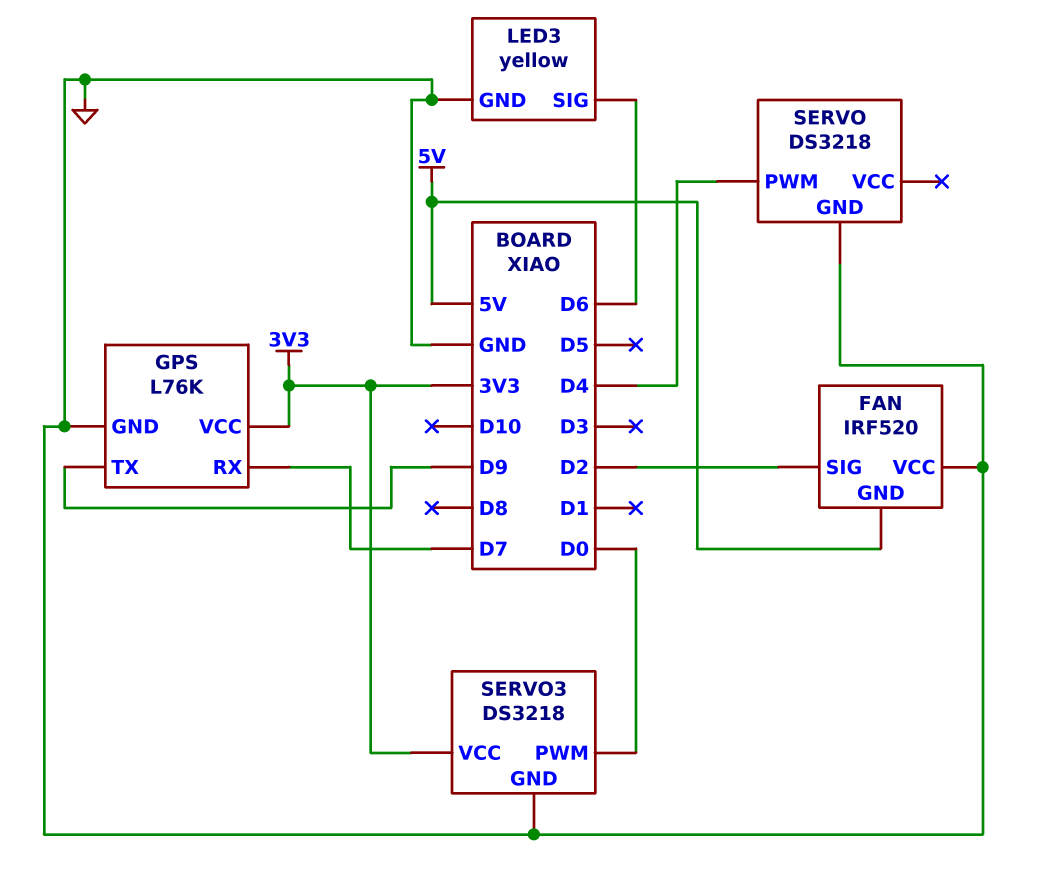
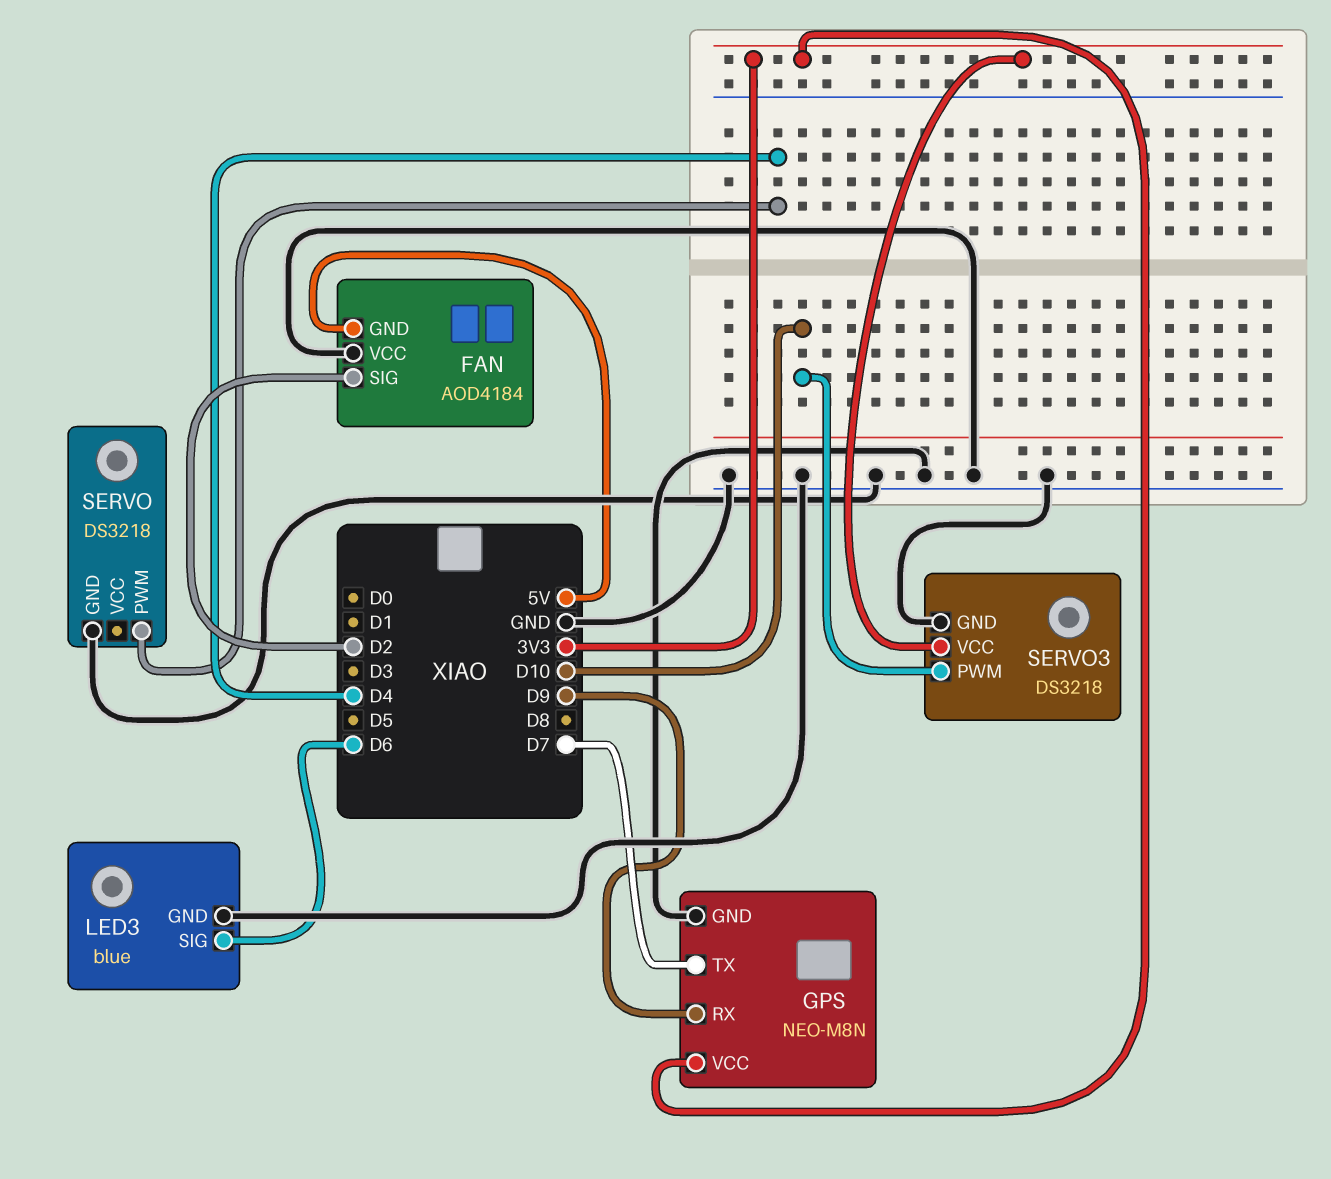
FAN: IRF520 -> AOD4184
GPS: L76K -> NEO-M8N
GPS pin RX: D7 -> D9
GPS pin TX: D9 -> D7
LED3: yellow -> blue
SERVO3 pin PWM: D0 -> D10

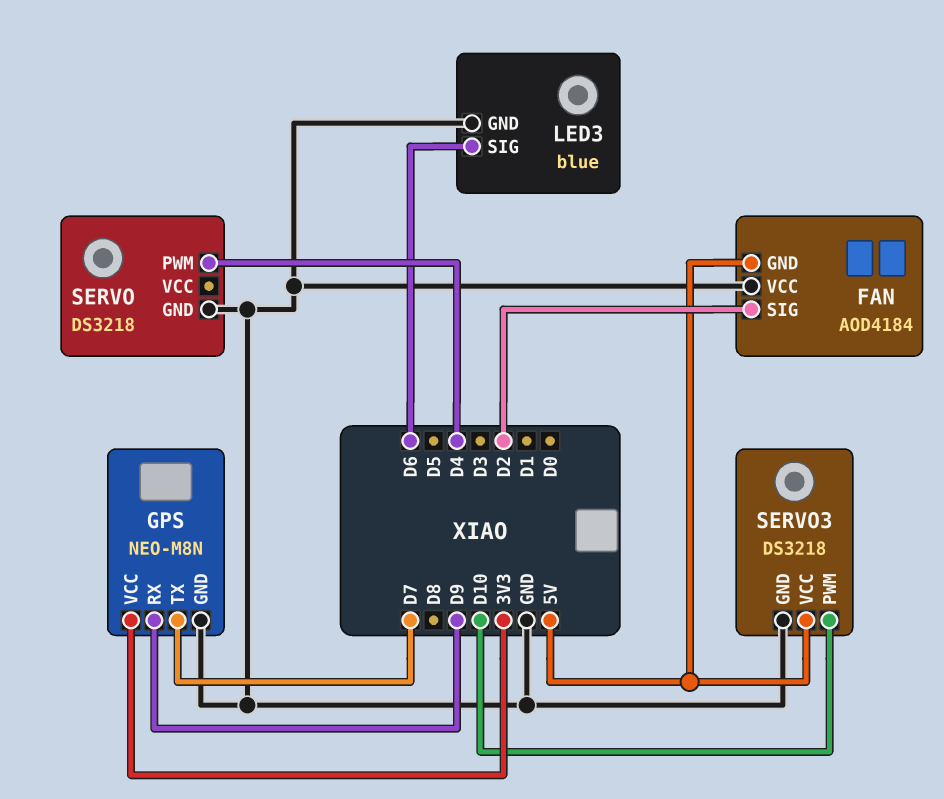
SERVO3 pin VCC: 3V3 -> 5V

